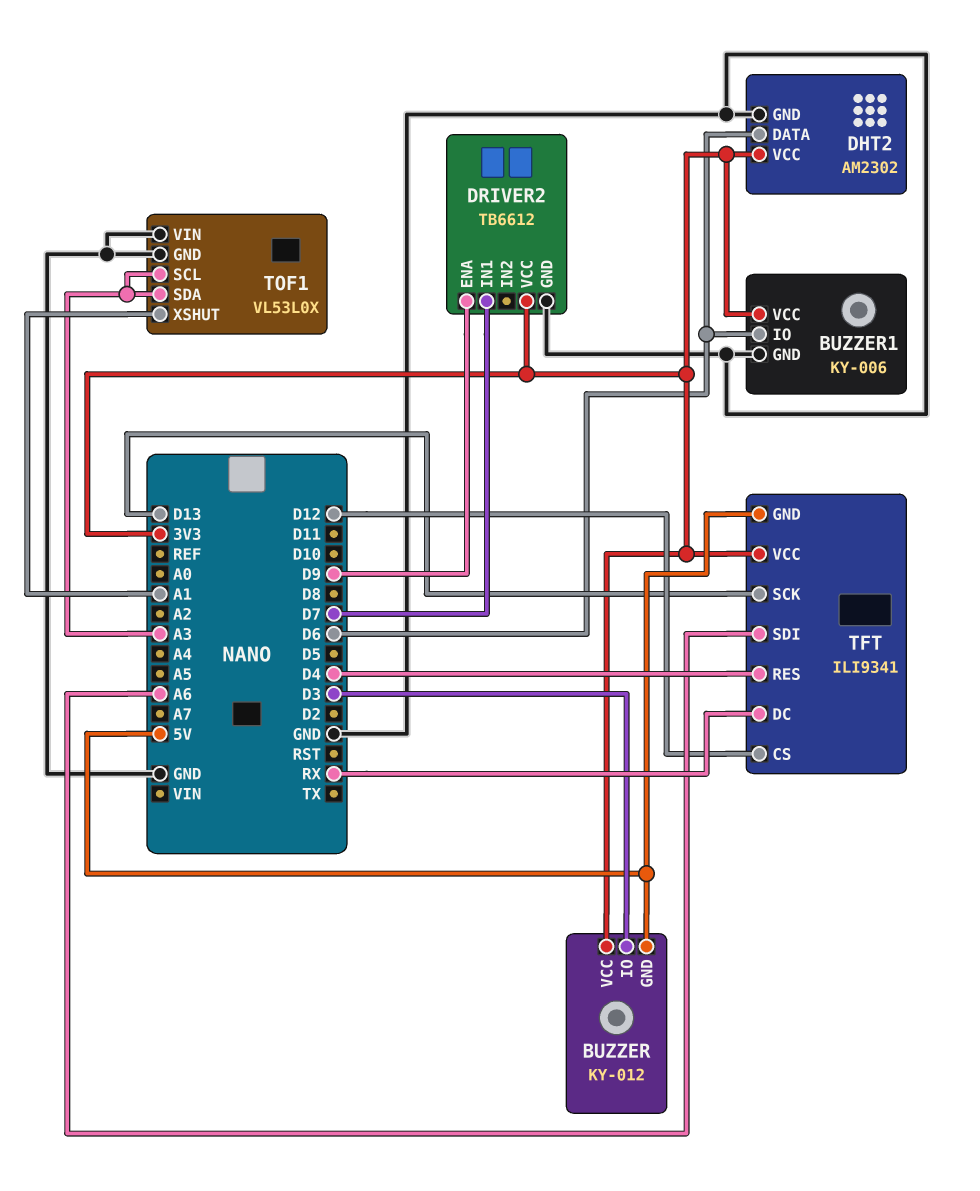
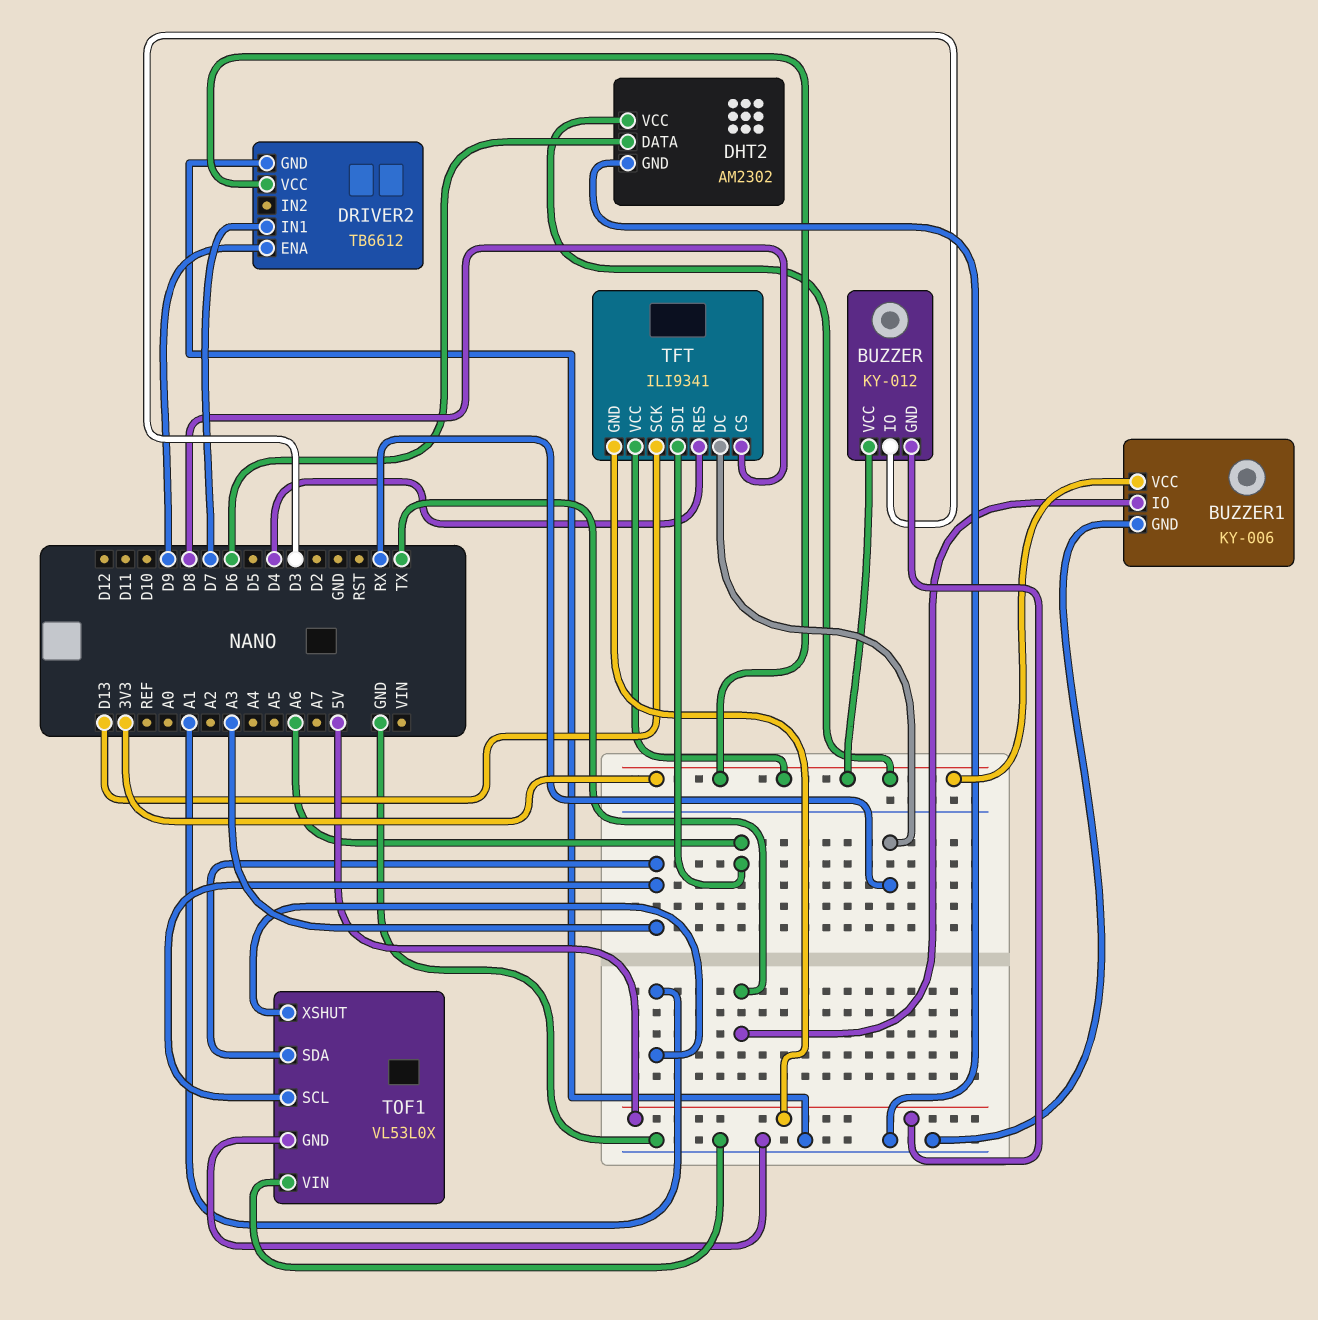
BUZZER1 pin IO: D6 -> TX
TFT pin CS: D12 -> D8

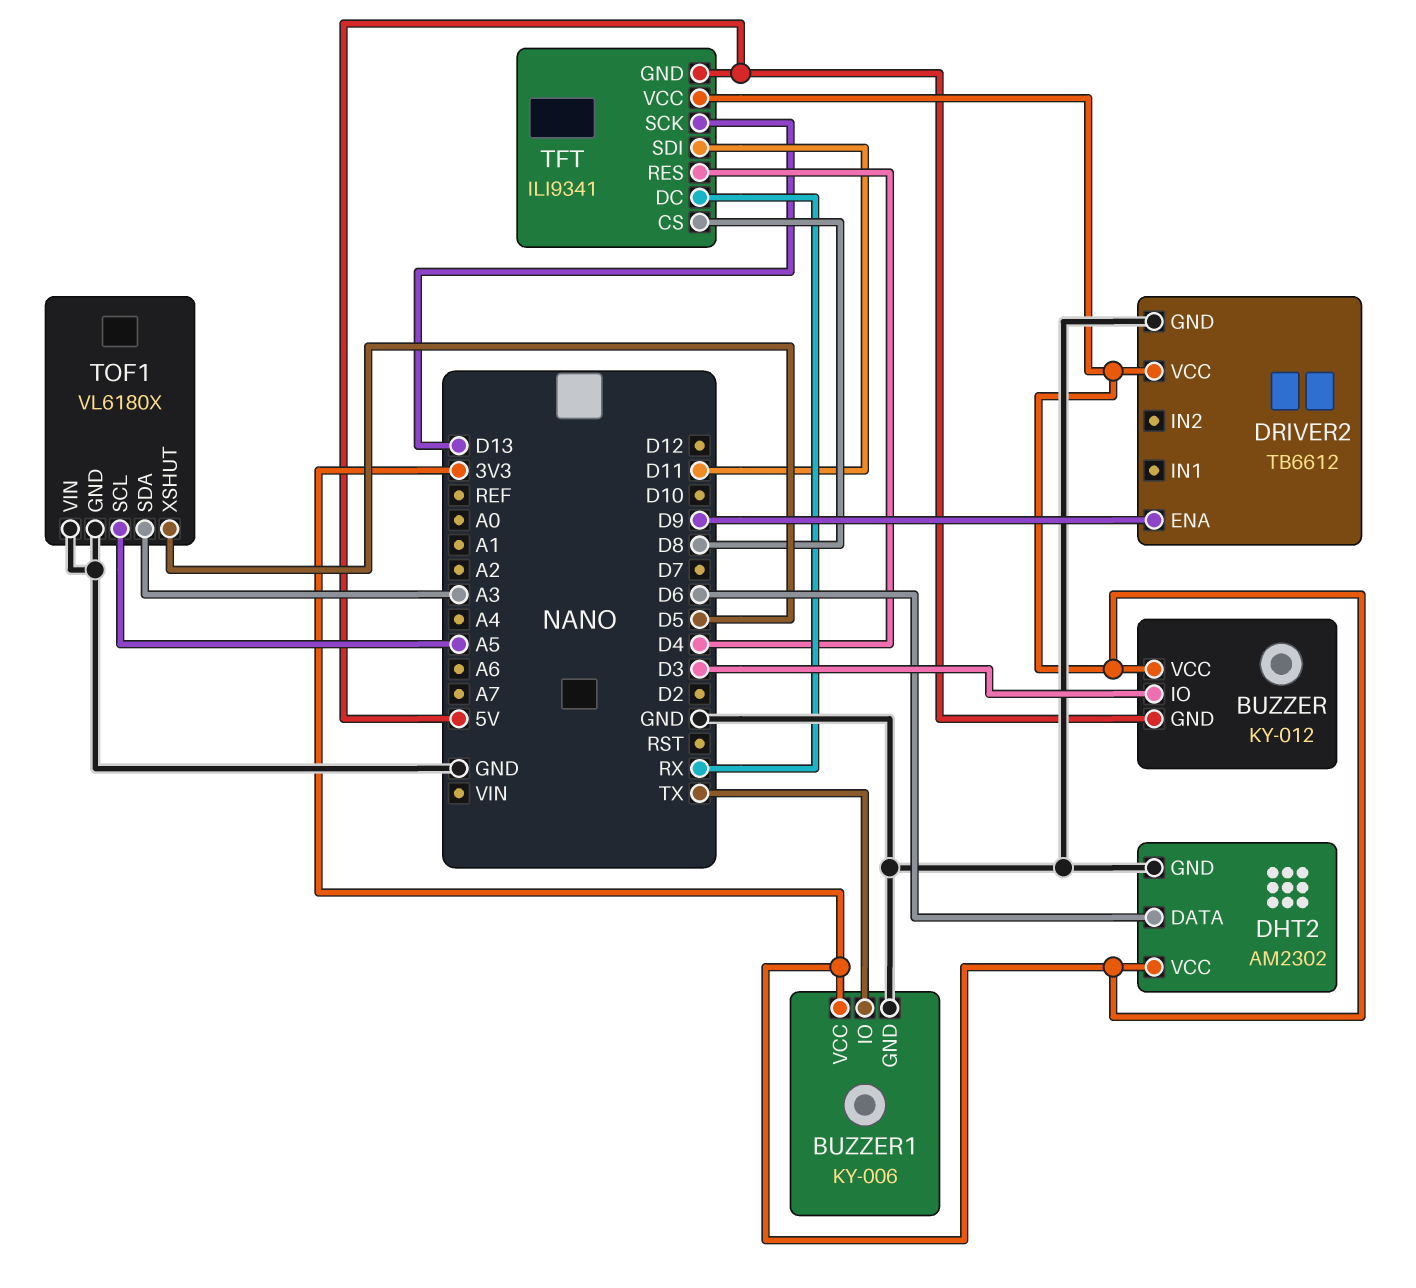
DRIVER2 pin IN1: D7 -> none
TFT pin SDI: A6 -> D11
TOF1: VL53L0X -> VL6180X
TOF1 pin SCL: A3 -> A5
TOF1 pin XSHUT: A1 -> D5

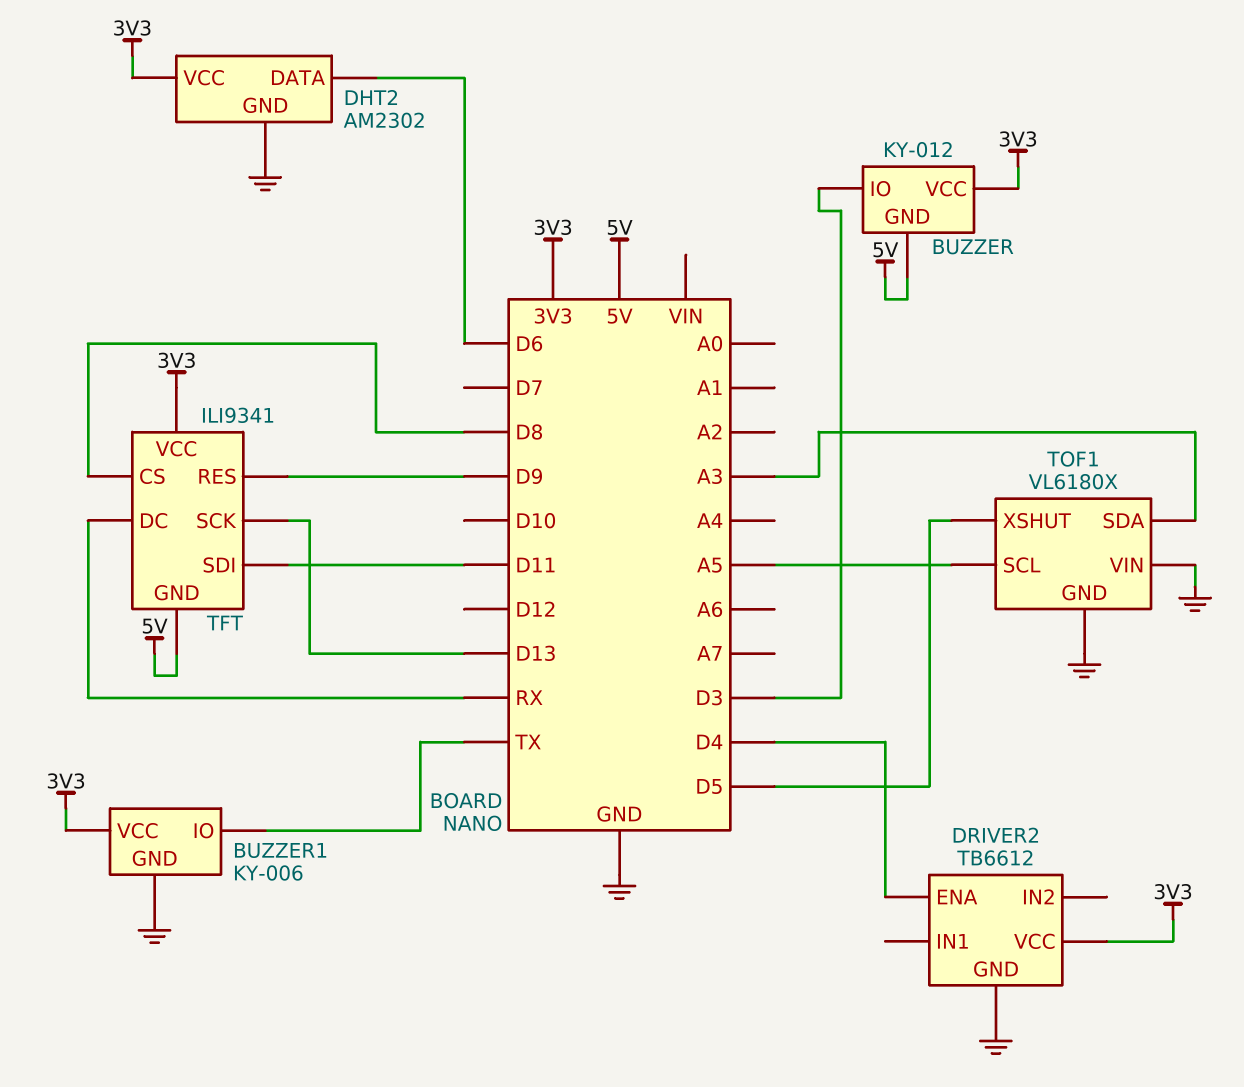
DRIVER2 pin ENA: D9 -> D4
TFT pin RES: D4 -> D9

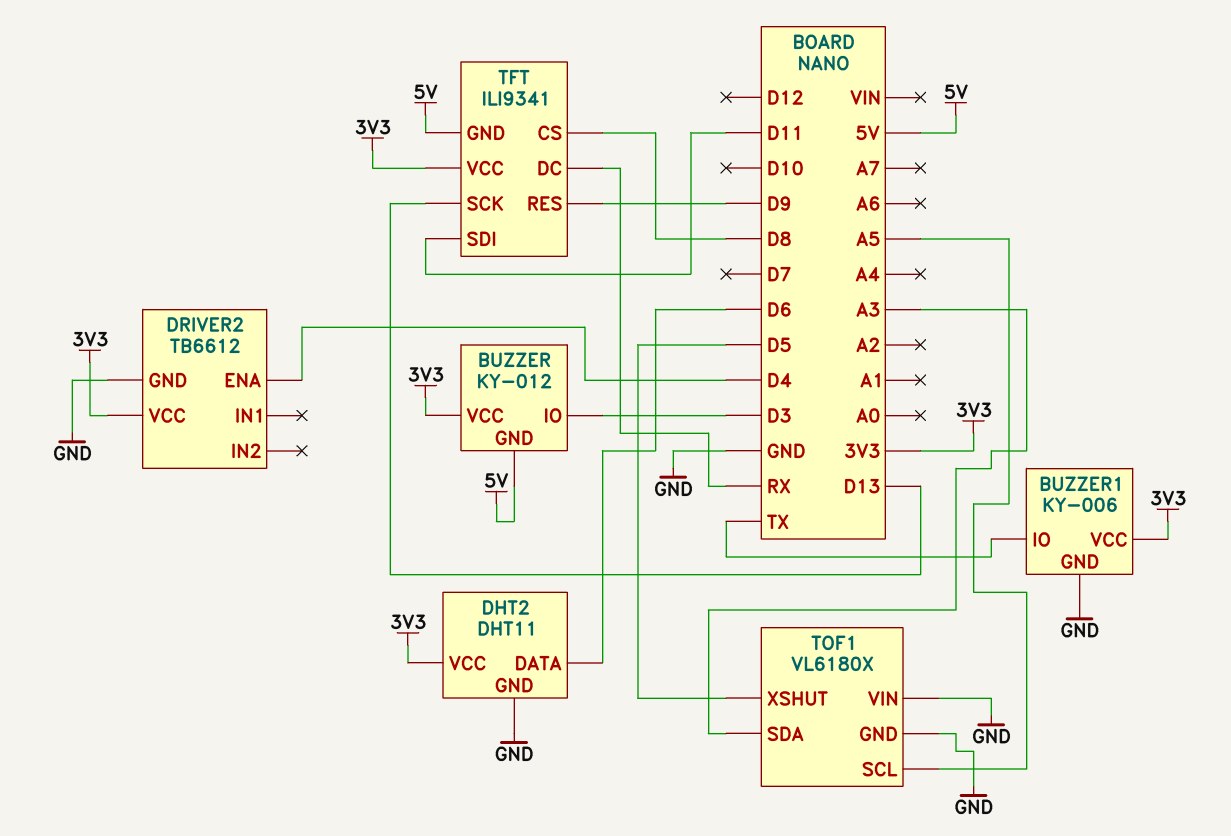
DHT2: AM2302 -> DHT11

